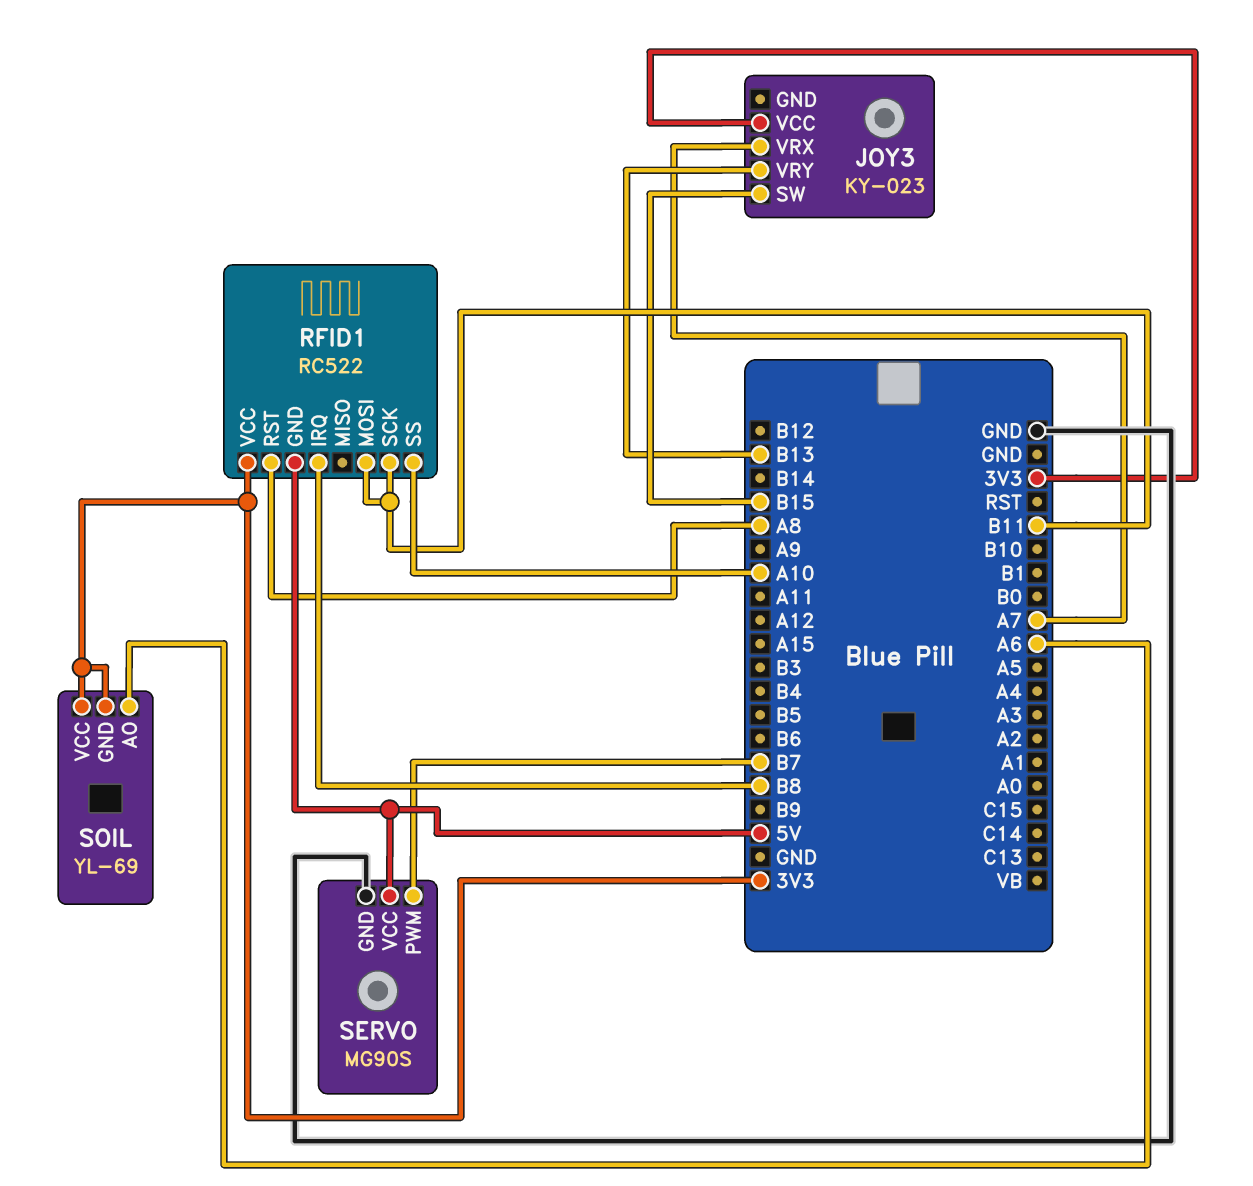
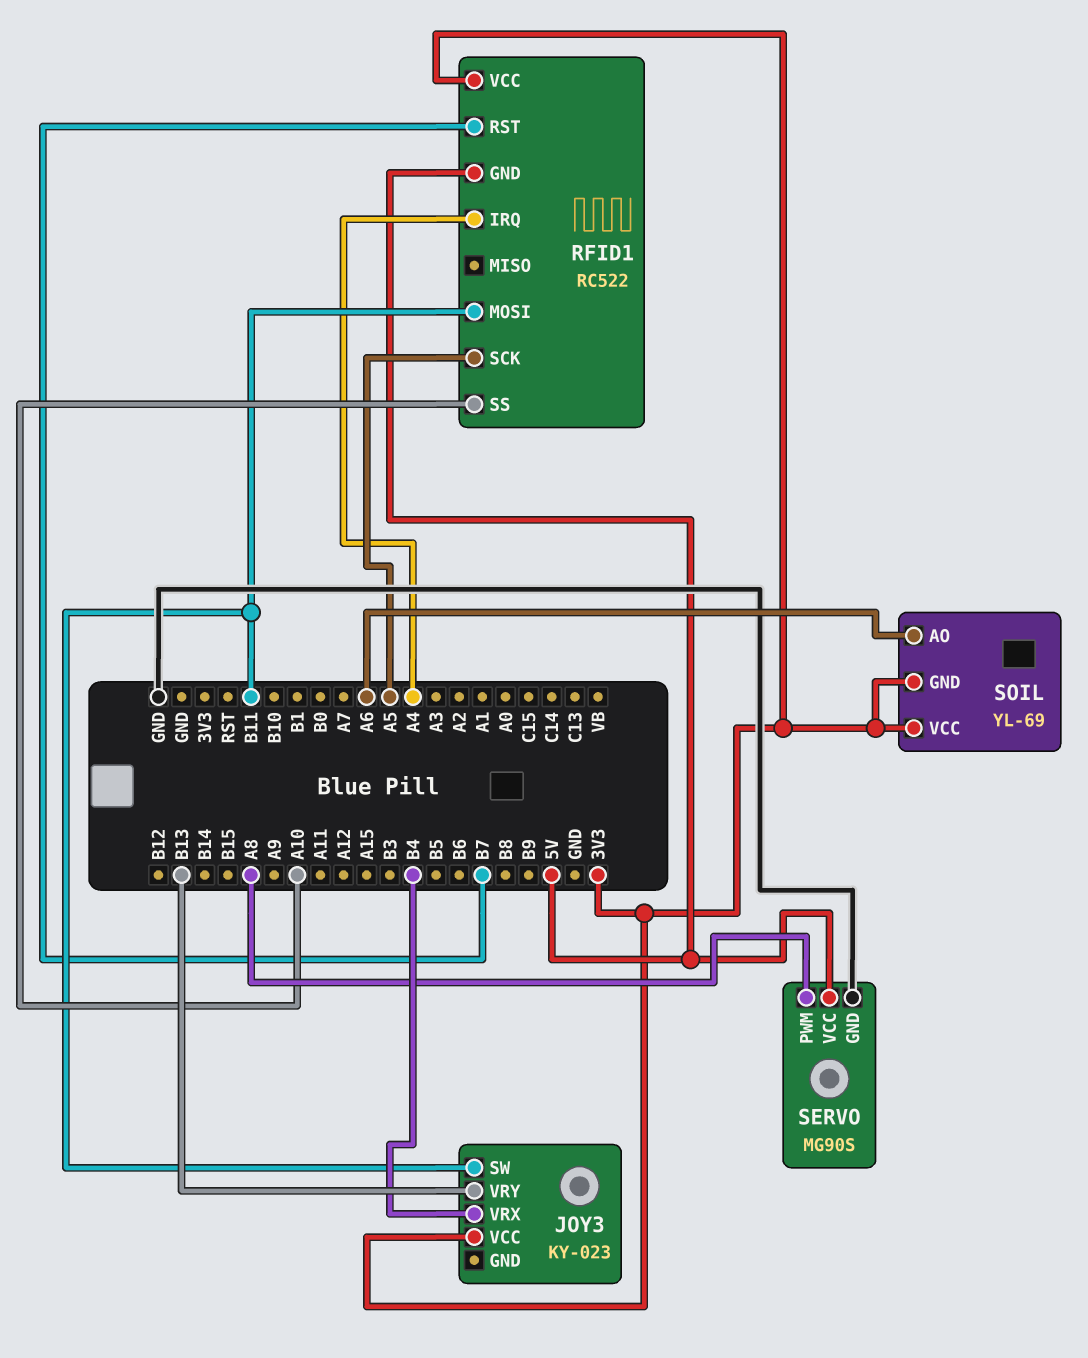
JOY3 pin SW: B15 -> B11
JOY3 pin VRX: A7 -> B4
RFID1 pin IRQ: B8 -> A4
RFID1 pin RST: A8 -> B7
RFID1 pin SCK: B11 -> A5
SERVO pin PWM: B7 -> A8

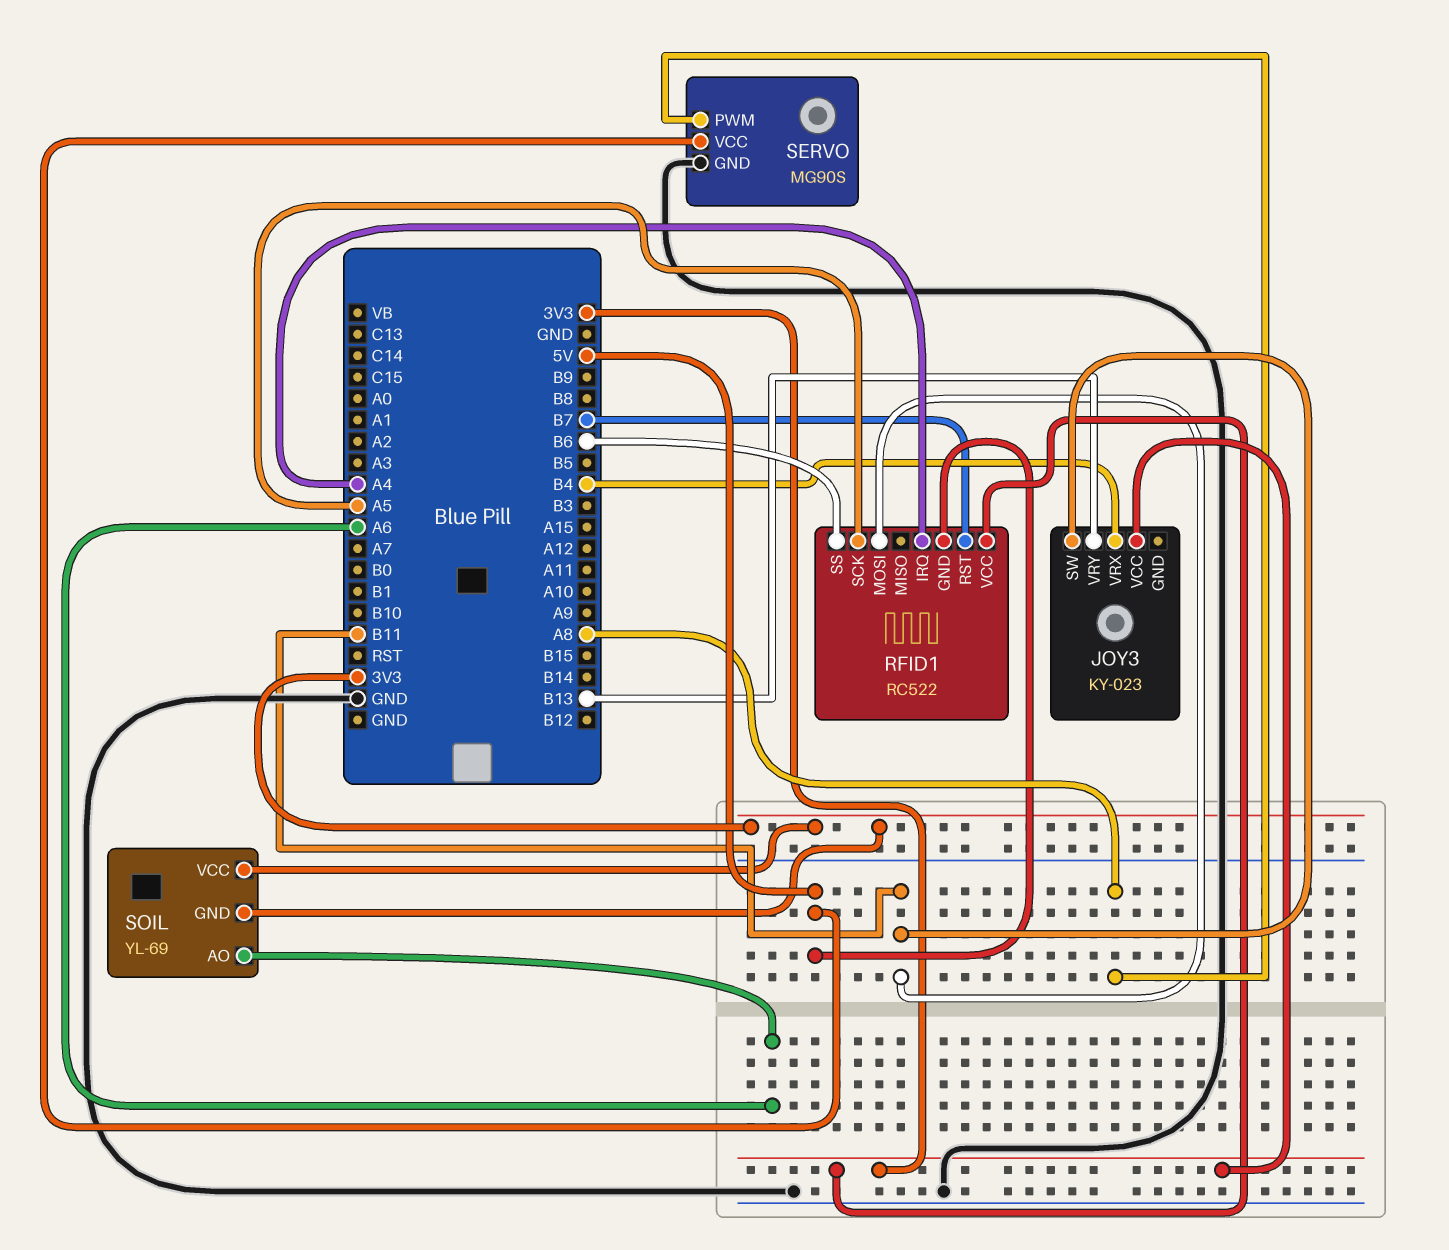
RFID1 pin SS: A10 -> B6

